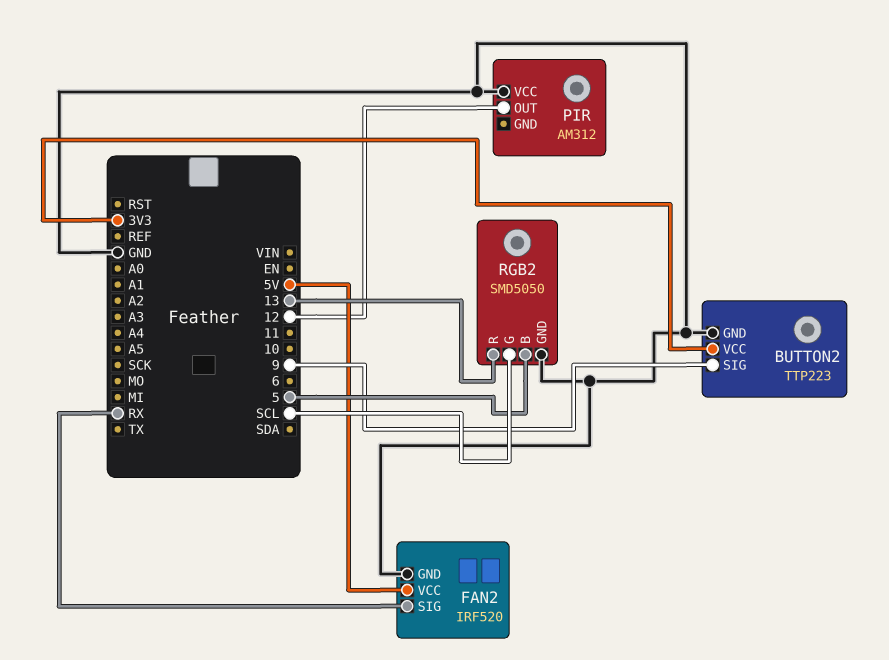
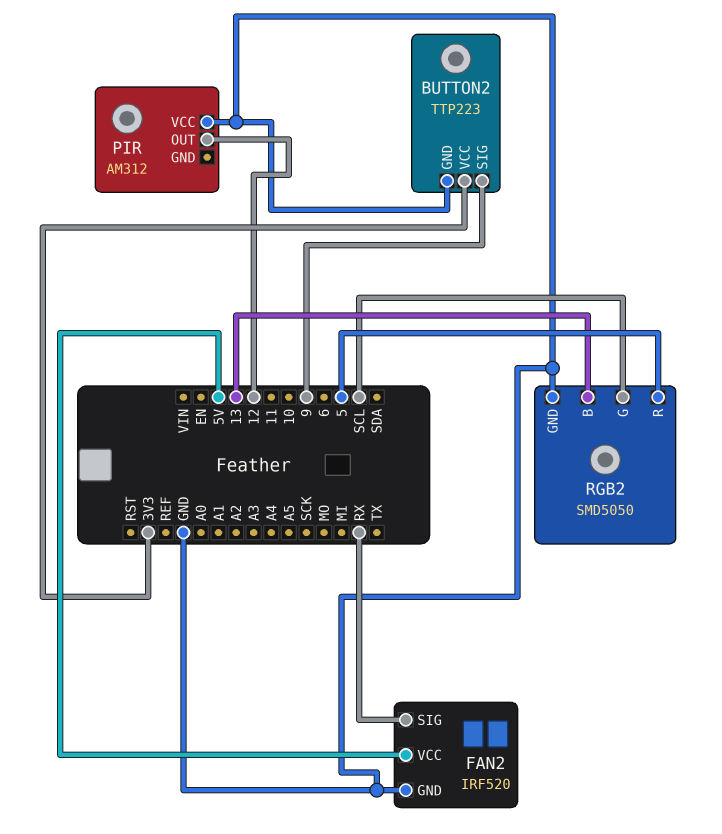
RGB2 pin B: 5 -> 13
RGB2 pin R: 13 -> 5

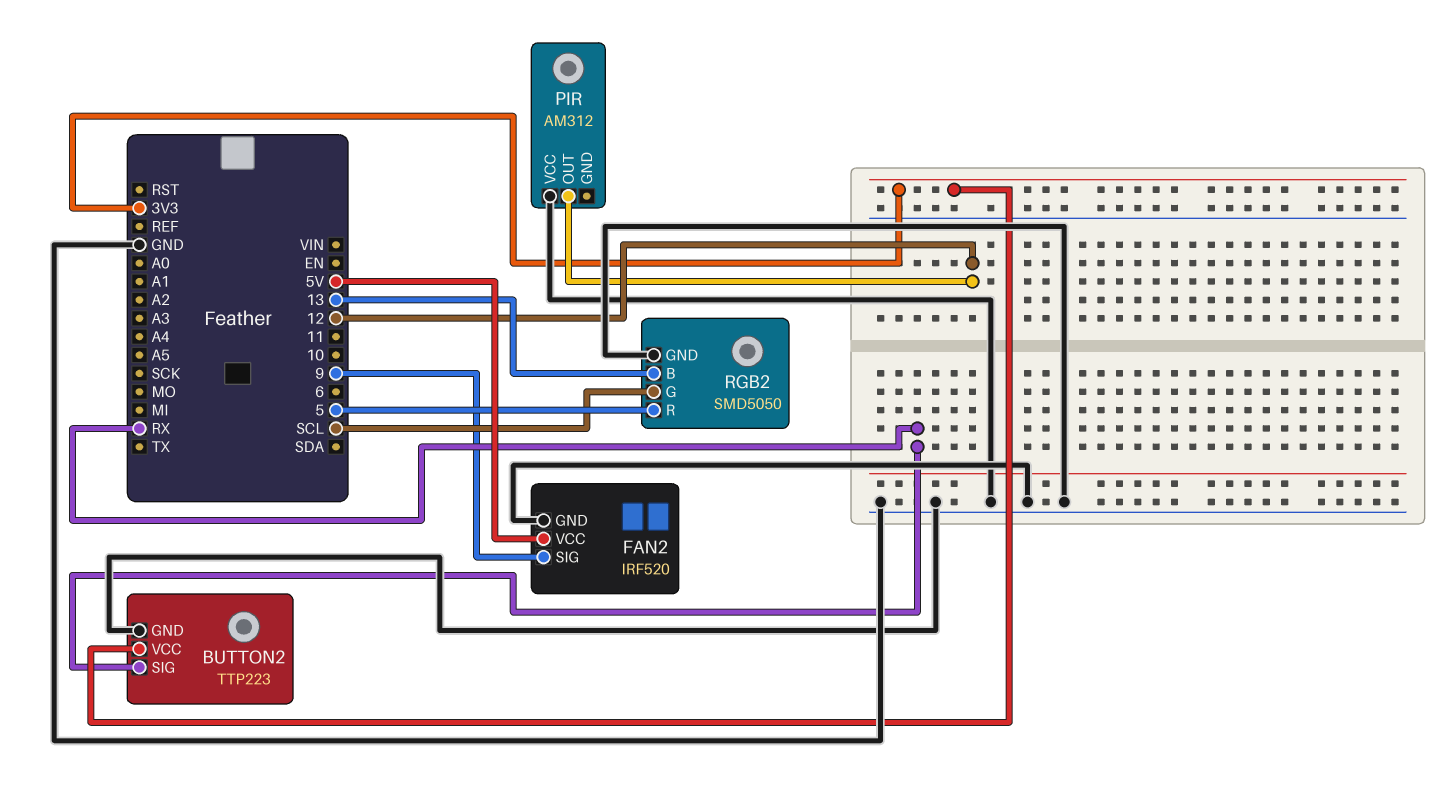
BUTTON2 pin SIG: 9 -> RX
FAN2 pin SIG: RX -> 9

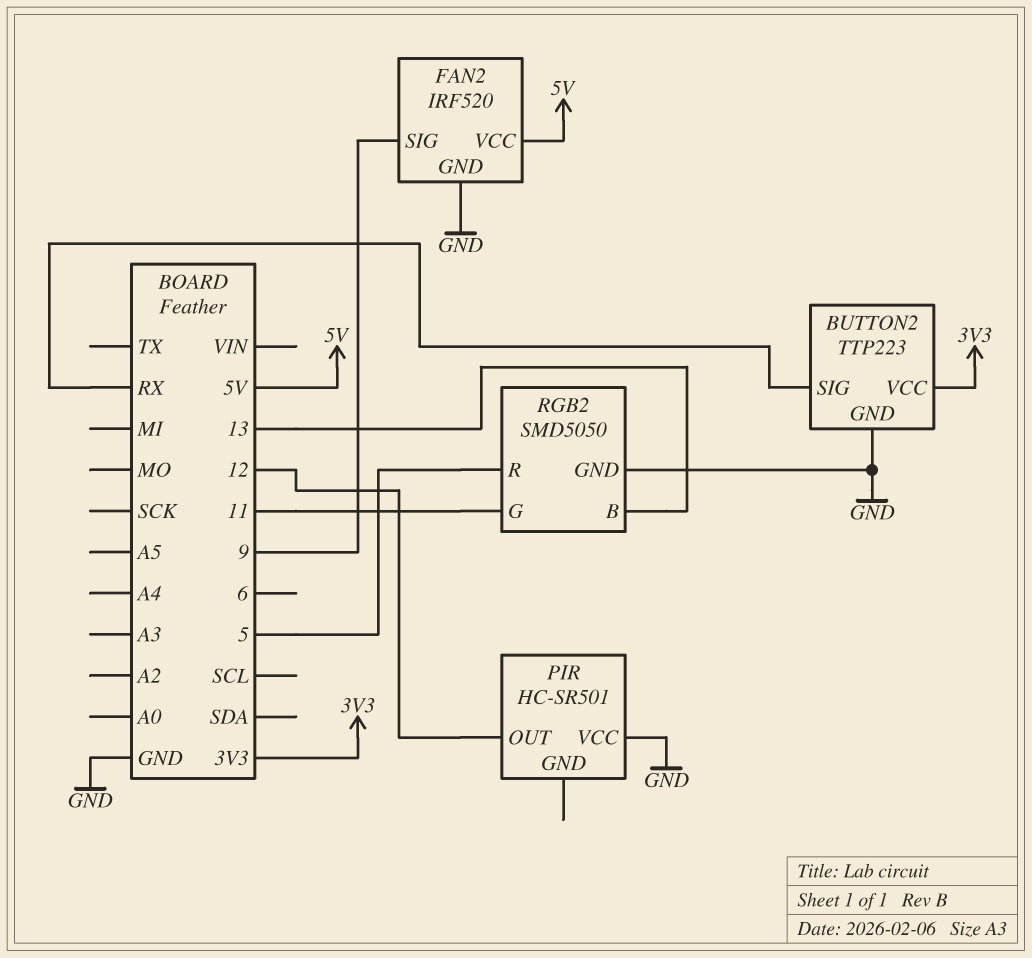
PIR: AM312 -> HC-SR501
RGB2 pin G: SCL -> 11

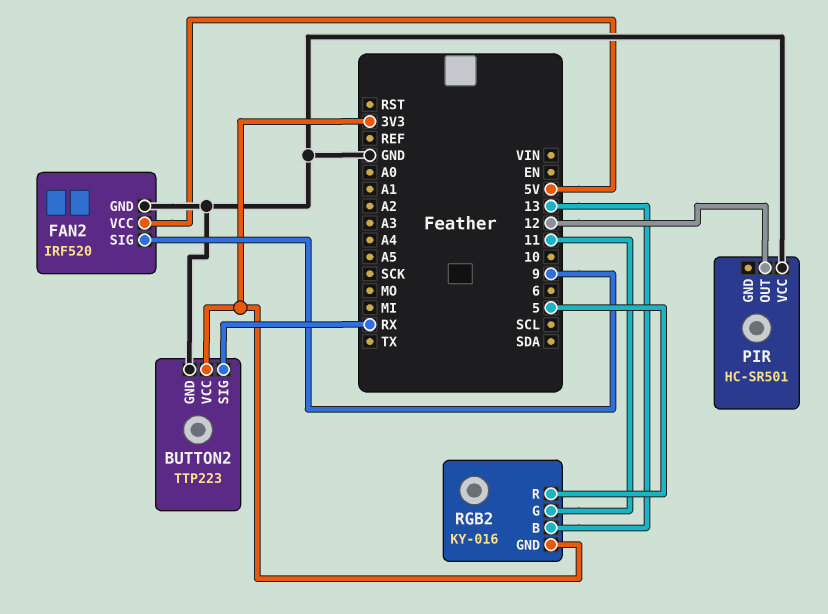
RGB2: SMD5050 -> KY-016
RGB2 pin GND: GND -> 3V3

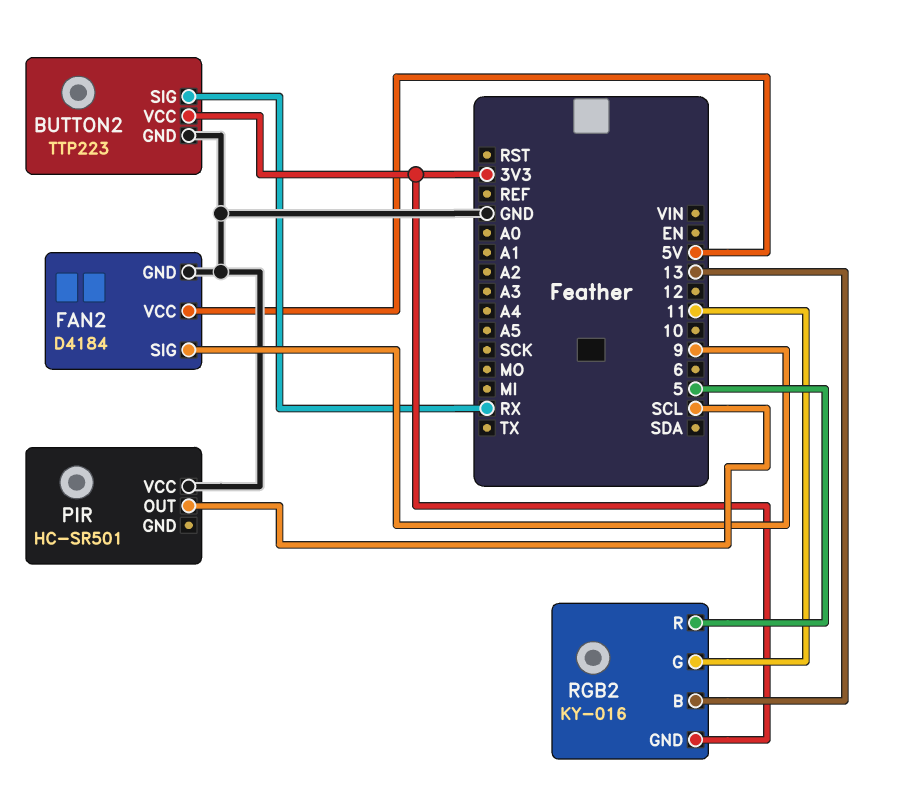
FAN2: IRF520 -> D4184
PIR pin OUT: 12 -> SCL

